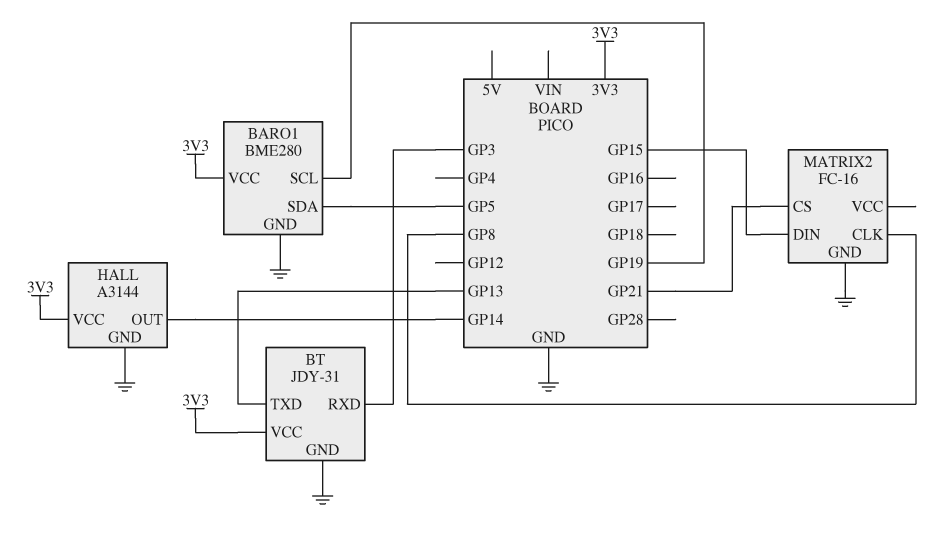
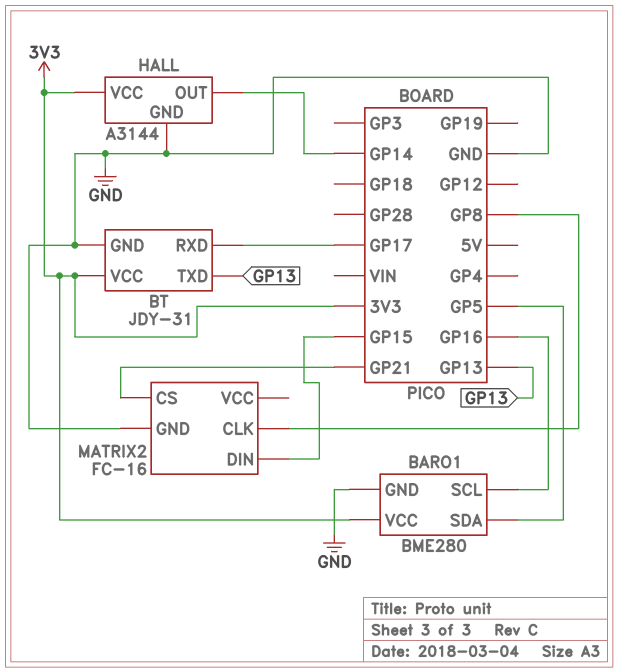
BARO1 pin SCL: GP19 -> GP16
BT pin RXD: GP3 -> GP17

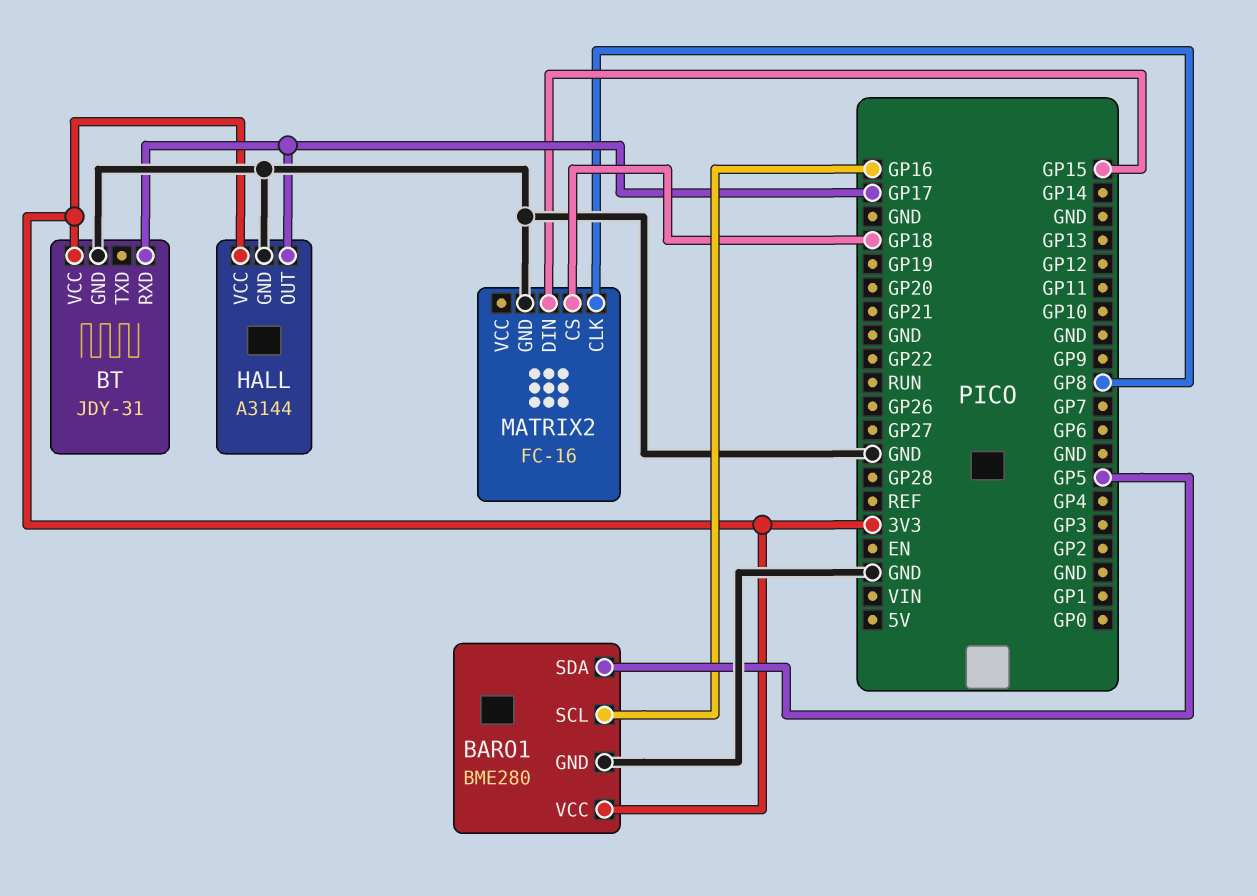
BT pin TXD: GP13 -> none
HALL pin OUT: GP14 -> GP17
MATRIX2 pin CS: GP21 -> GP18

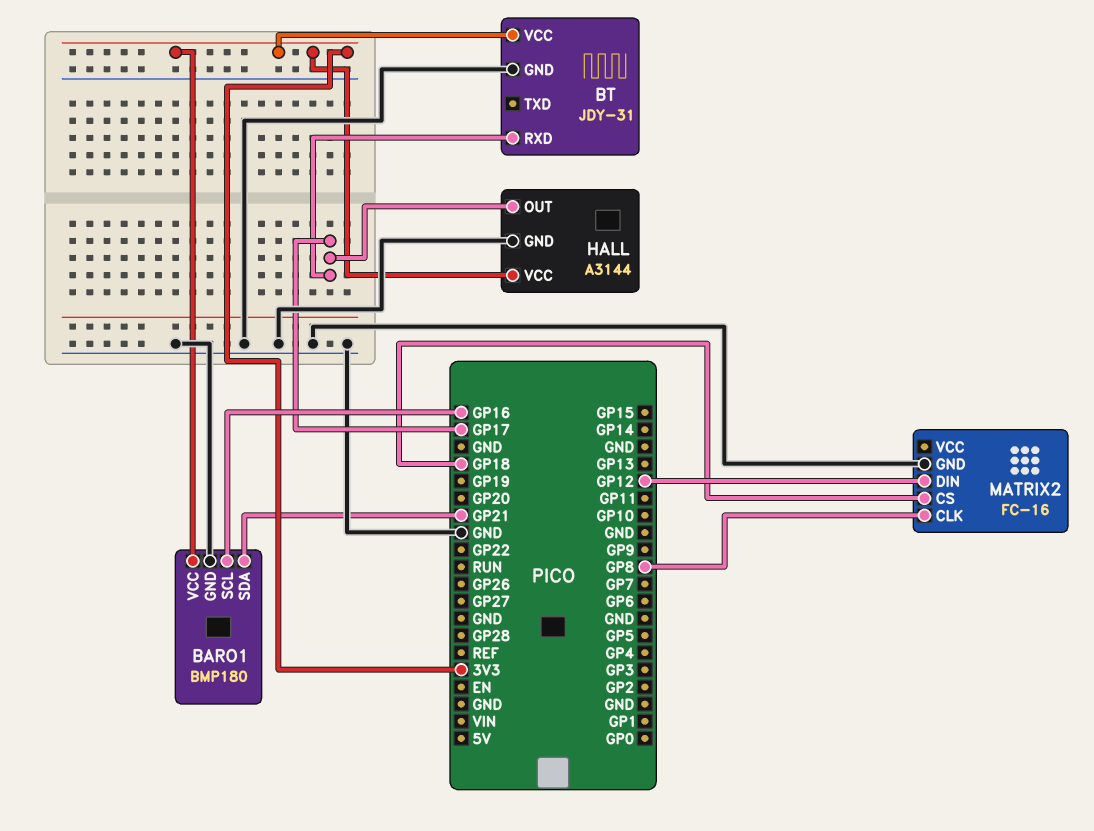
BARO1: BME280 -> BMP180
BARO1 pin SDA: GP5 -> GP21
MATRIX2 pin DIN: GP15 -> GP12

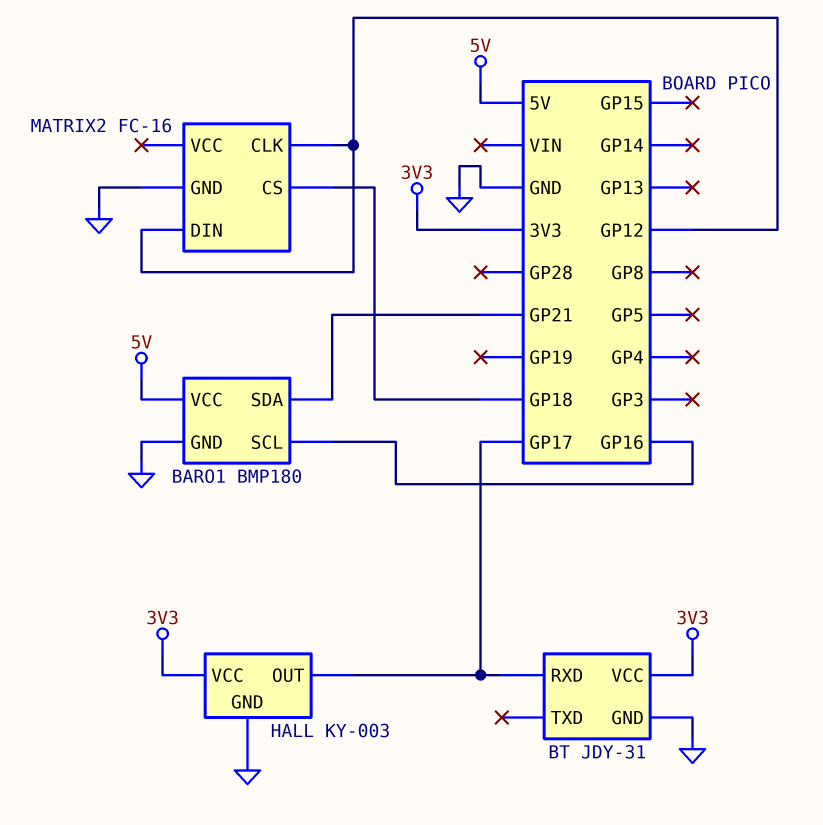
BARO1 pin VCC: 3V3 -> 5V
HALL: A3144 -> KY-003
MATRIX2 pin CLK: GP8 -> GP12

